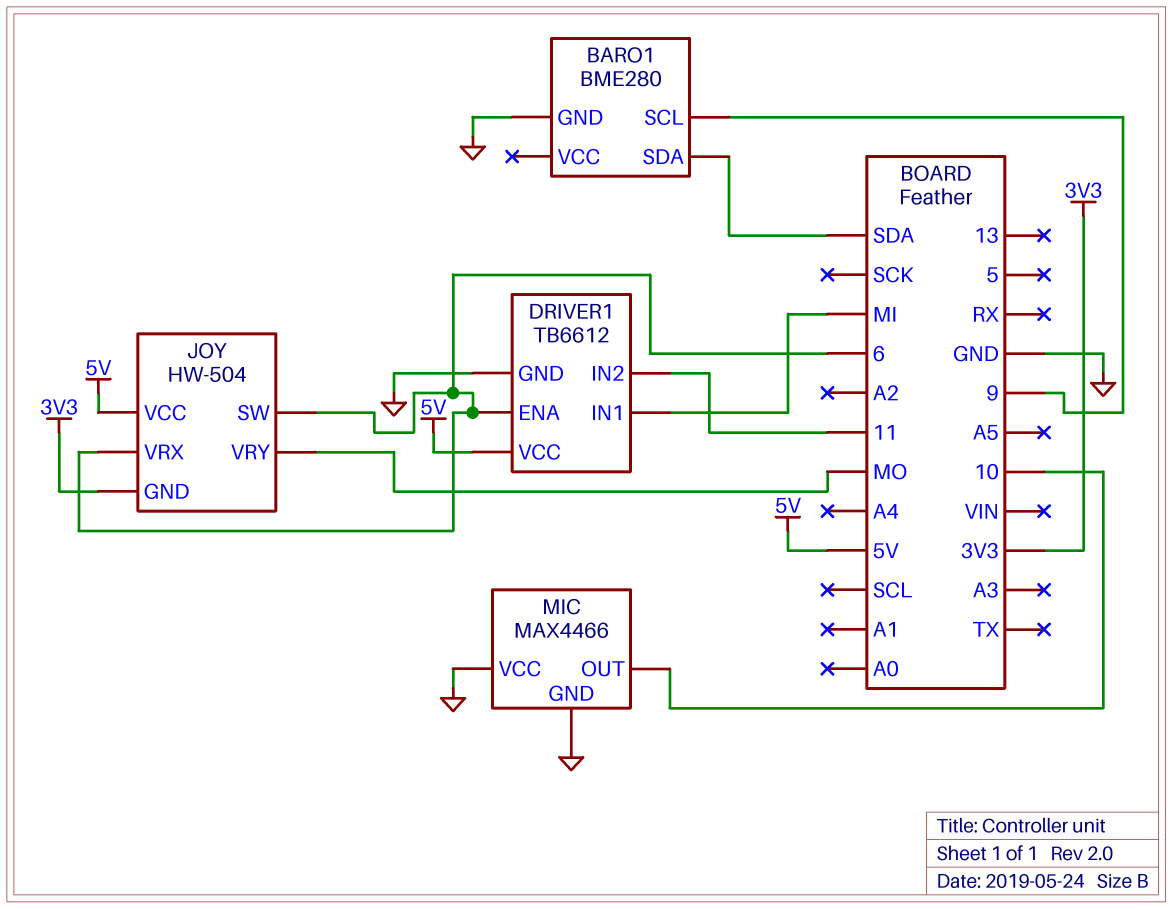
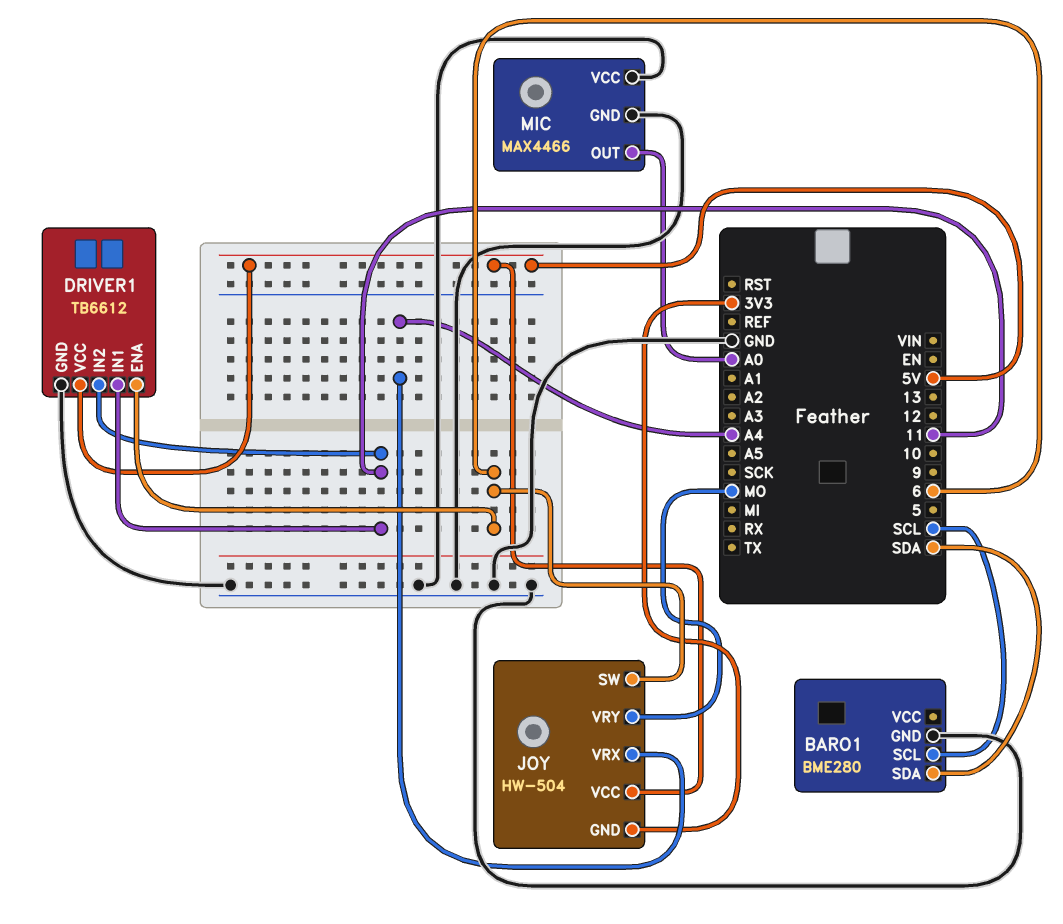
BARO1 pin SCL: 9 -> SCL
DRIVER1 pin IN1: MI -> 11
JOY pin VRX: 6 -> A4
MIC pin OUT: 10 -> A0

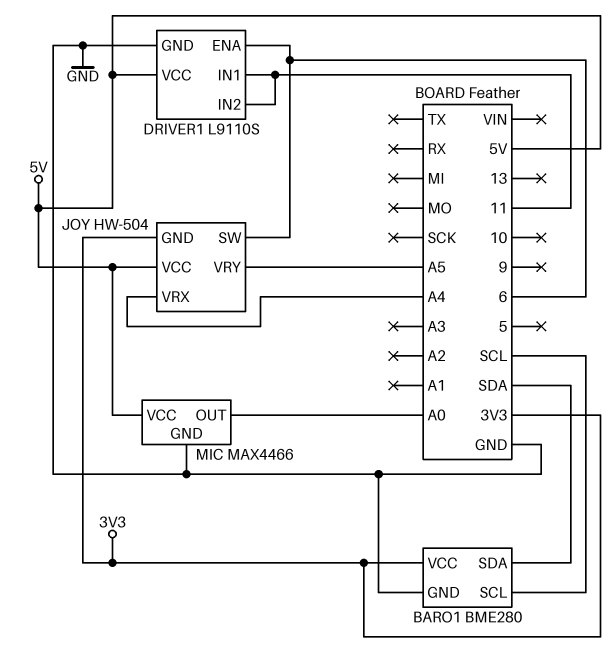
BARO1 pin VCC: none -> 3V3
DRIVER1: TB6612 -> L9110S
JOY pin VRY: MO -> A5
MIC pin VCC: GND -> 5V

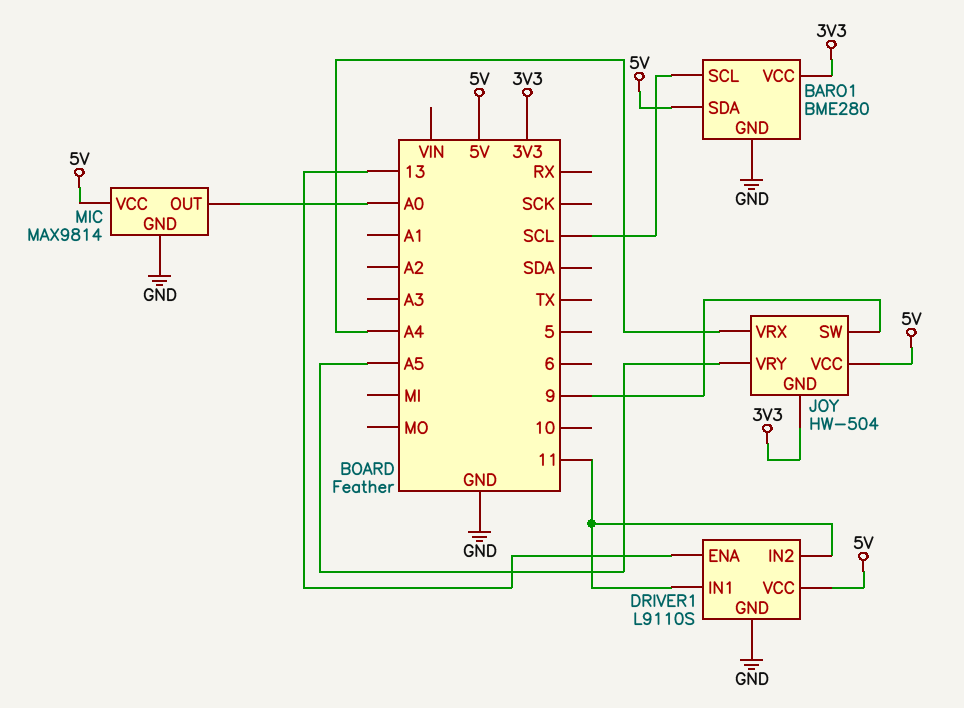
BARO1 pin SDA: SDA -> 5V
DRIVER1 pin ENA: 6 -> 13
JOY pin SW: 6 -> 9
MIC: MAX4466 -> MAX9814

